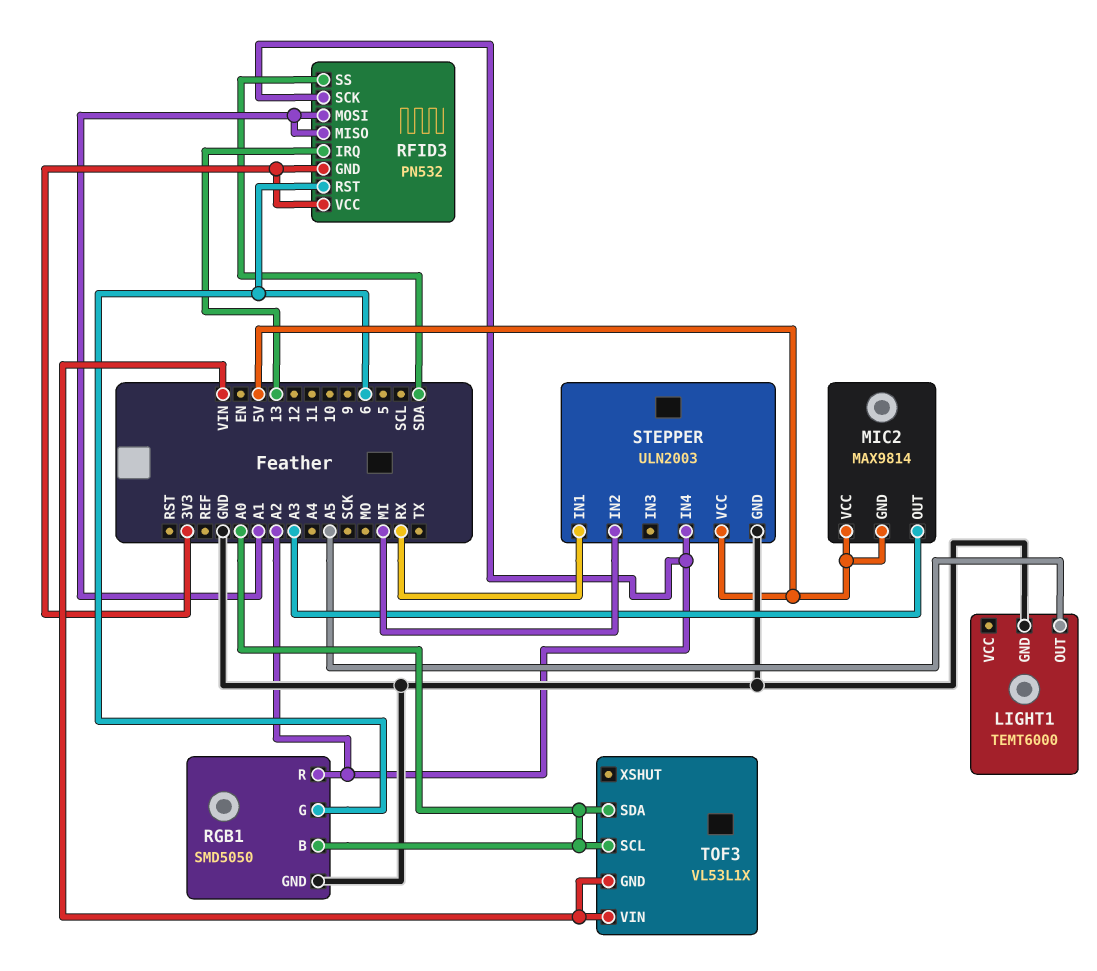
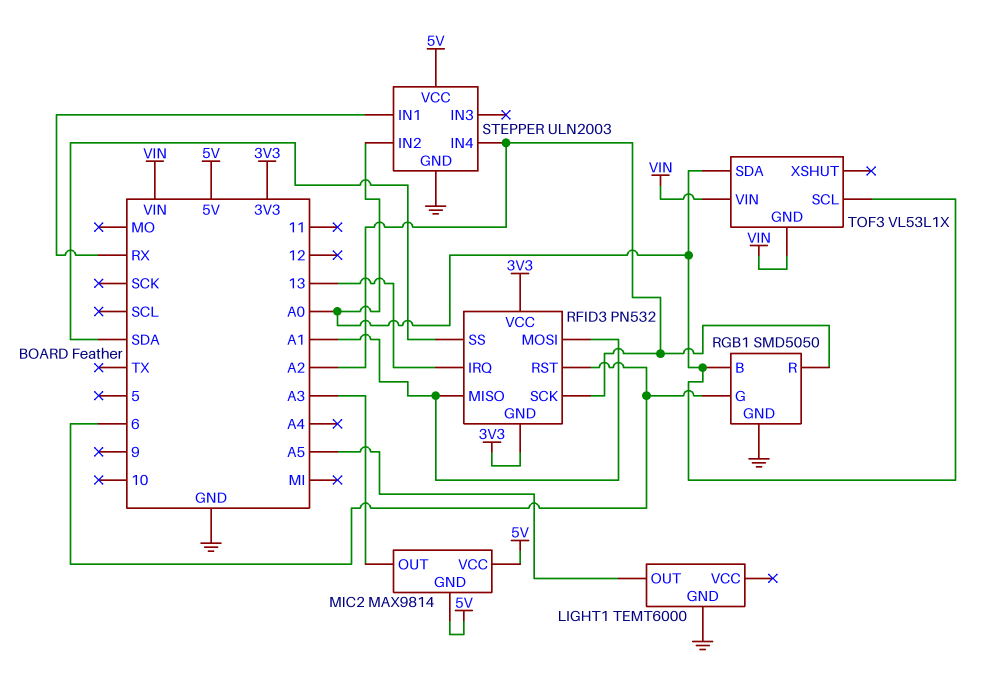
STEPPER pin IN2: MI -> A0

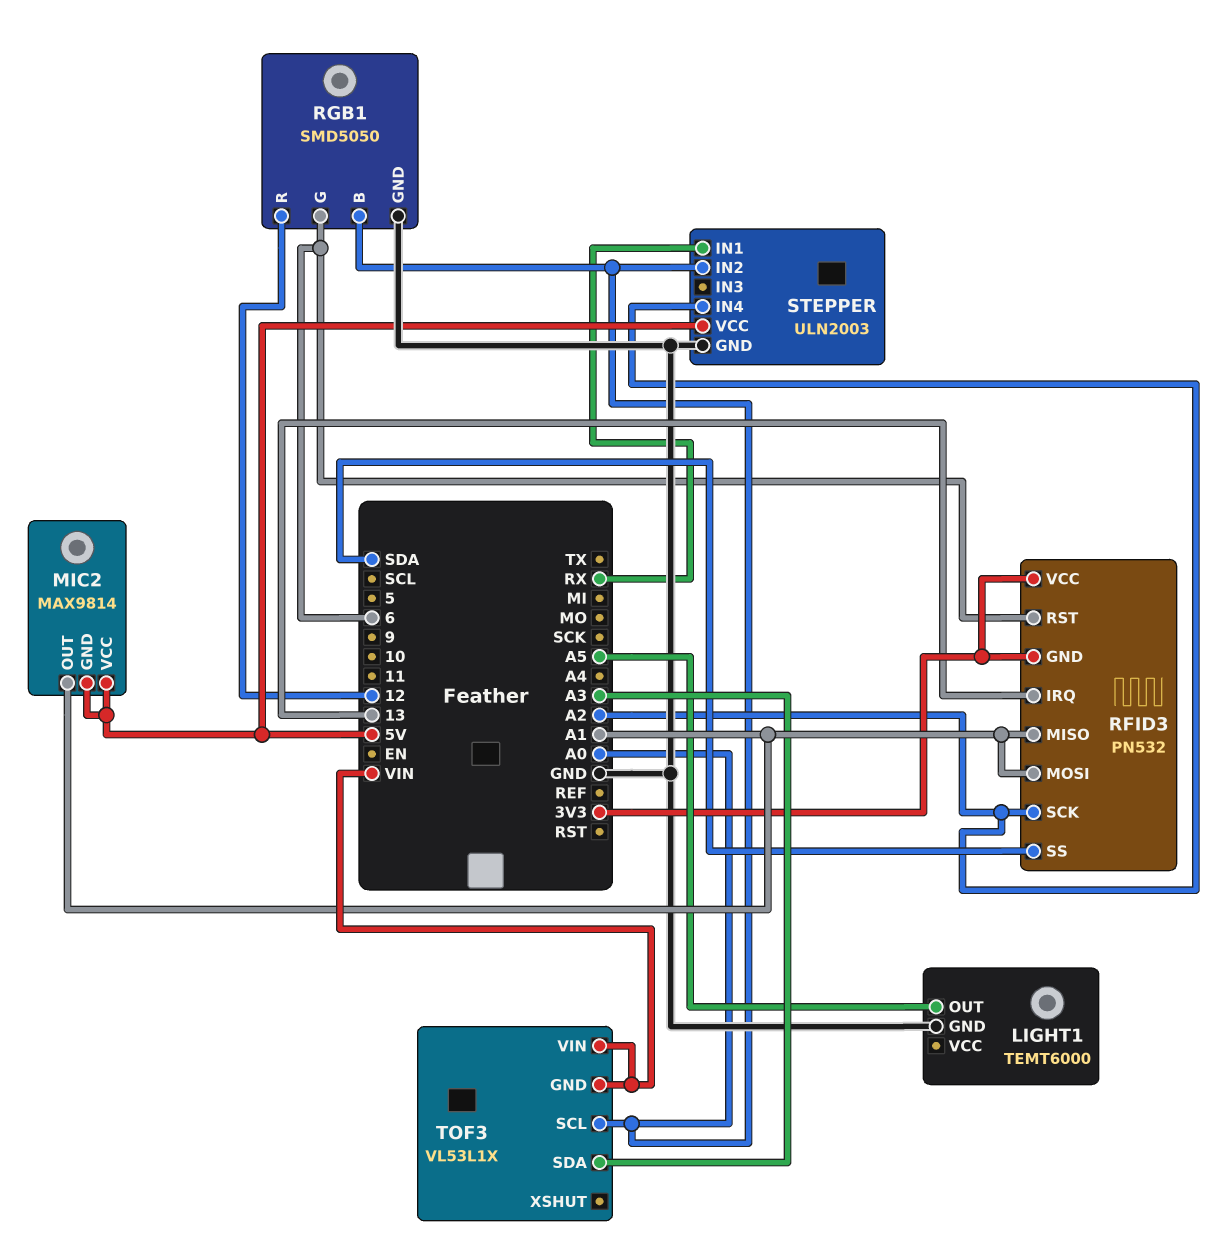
MIC2 pin OUT: A3 -> A1
RGB1 pin R: A2 -> 12
TOF3 pin SDA: A0 -> A3

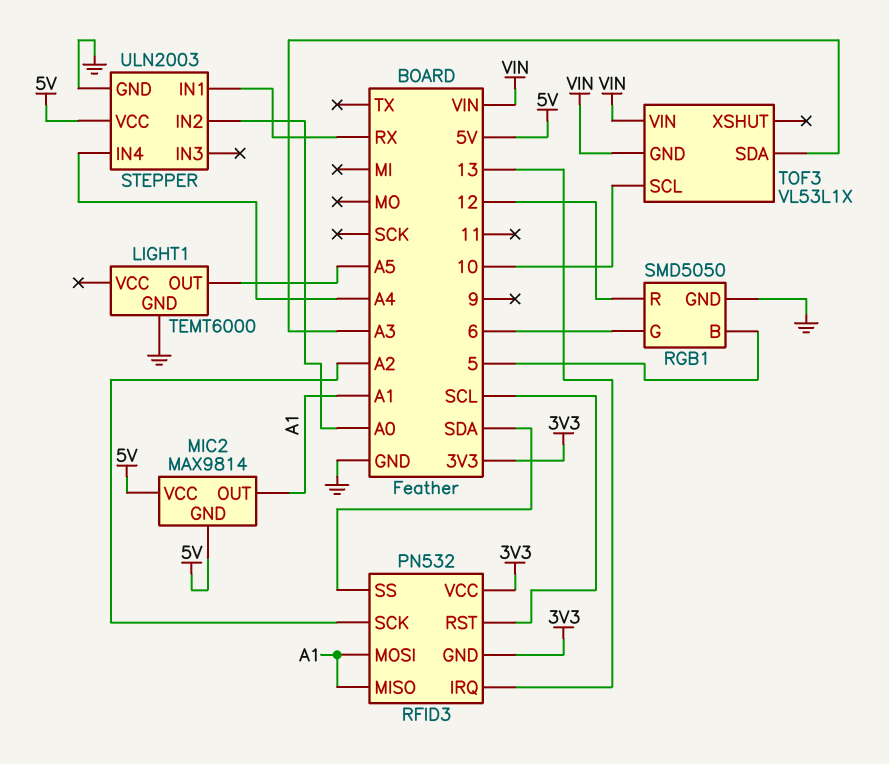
RFID3 pin RST: 6 -> SCL
RGB1 pin B: A0 -> 5
STEPPER pin IN4: A2 -> A4
TOF3 pin SCL: A0 -> 10

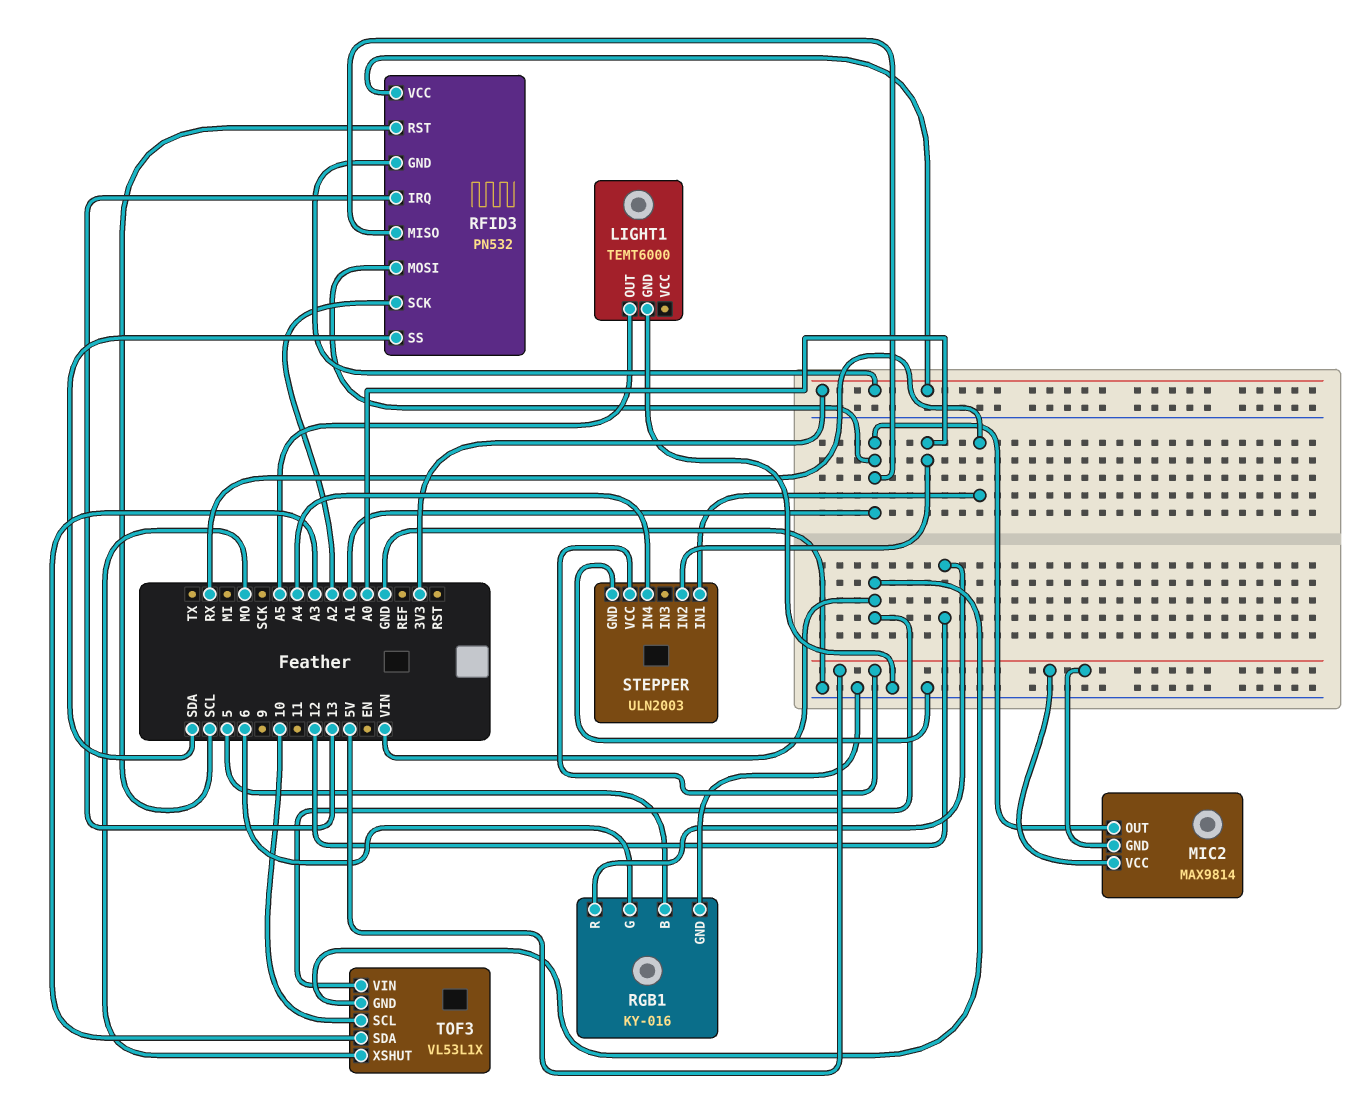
RGB1: SMD5050 -> KY-016
TOF3 pin XSHUT: none -> MO

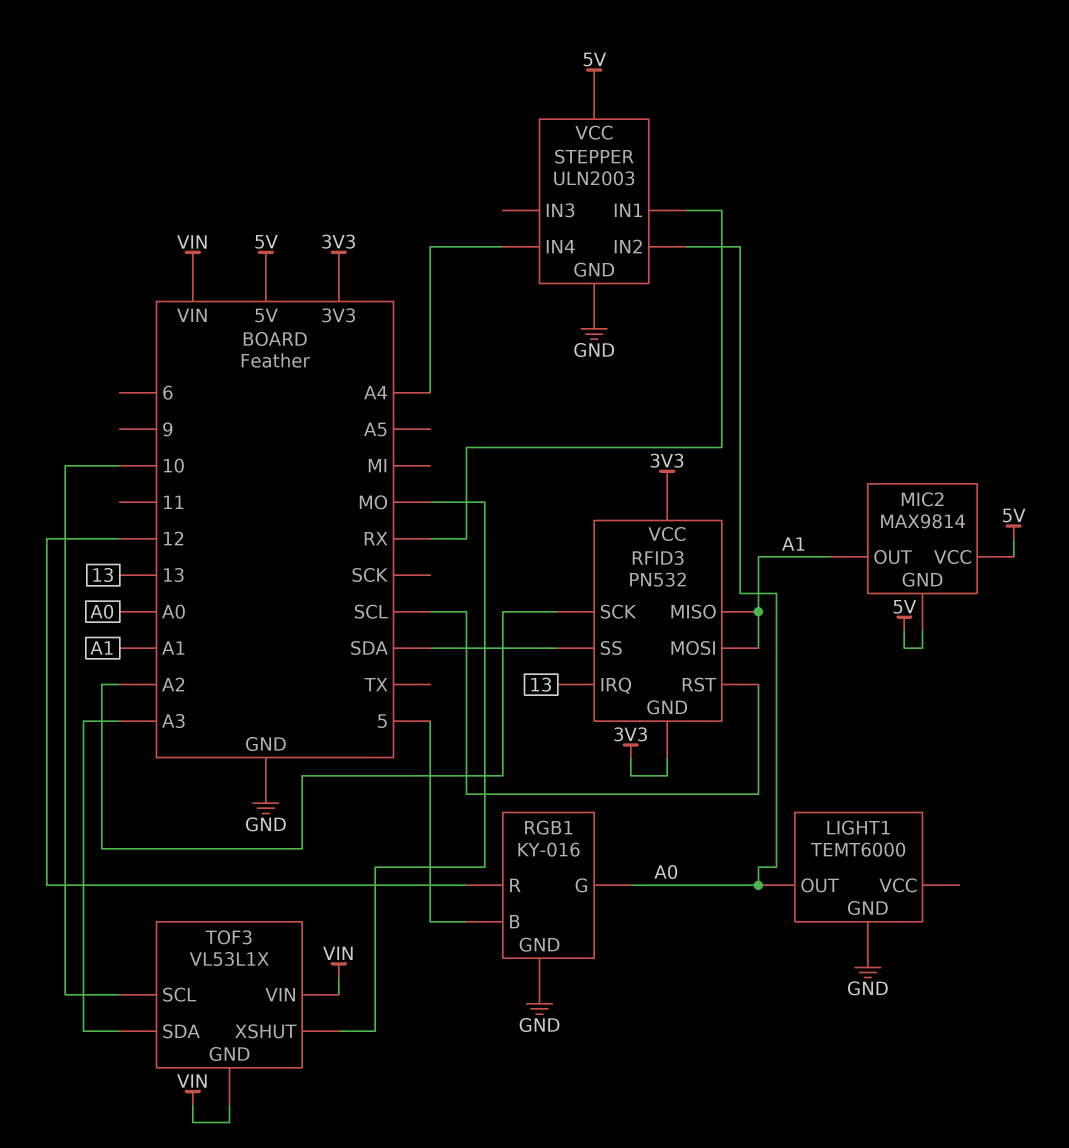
LIGHT1 pin OUT: A5 -> A0
RGB1 pin G: 6 -> A0

